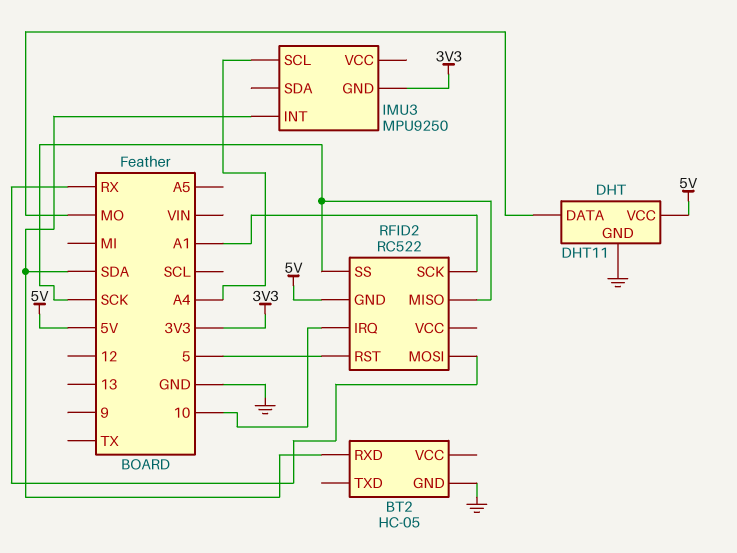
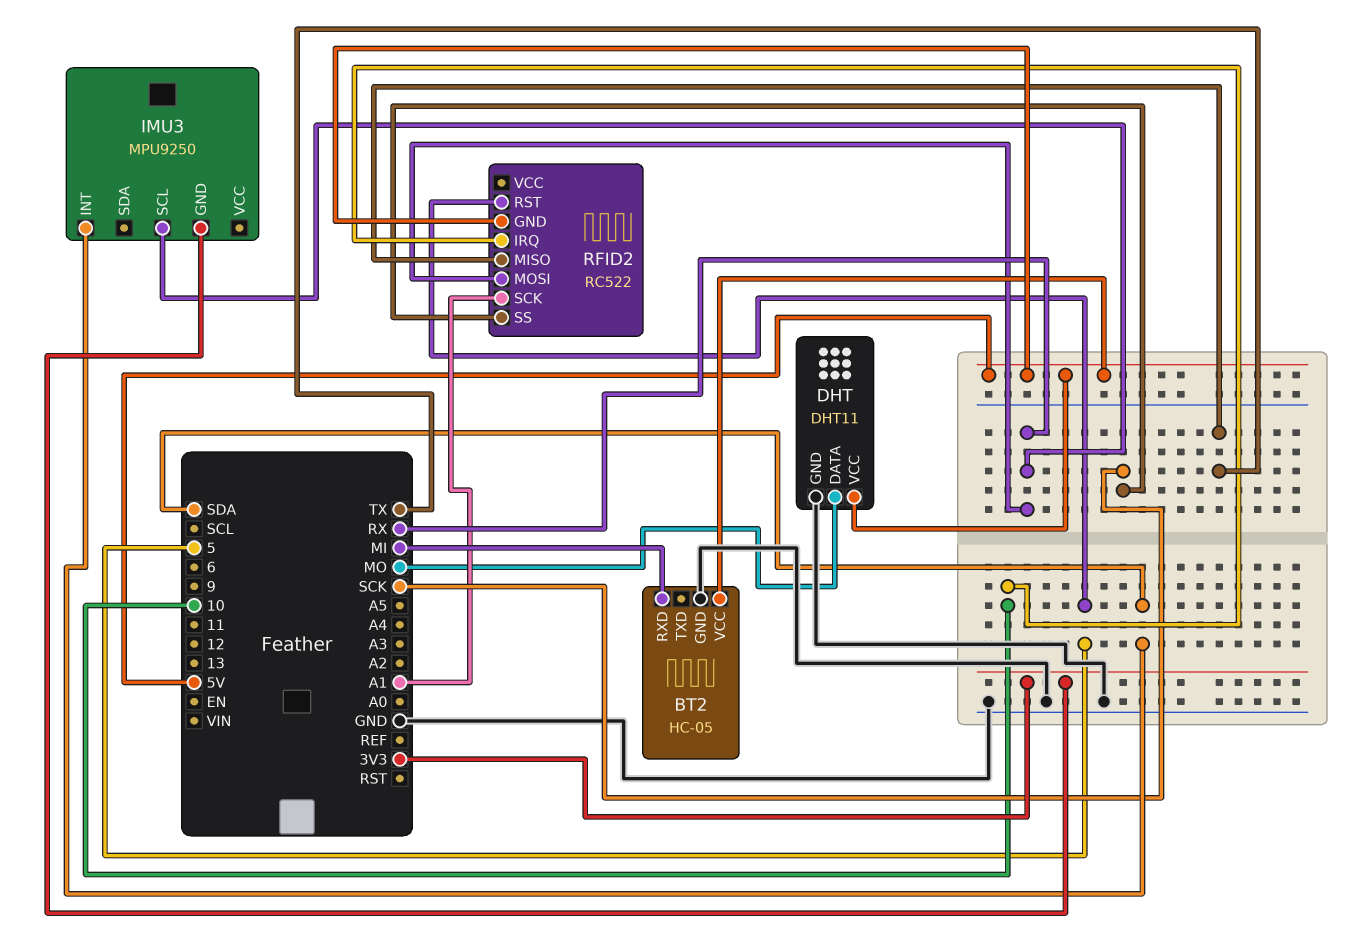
BT2 pin RXD: SDA -> MI
BT2 pin VCC: none -> 5V
IMU3 pin SCL: A4 -> RX
RFID2 pin MISO: SCK -> TX

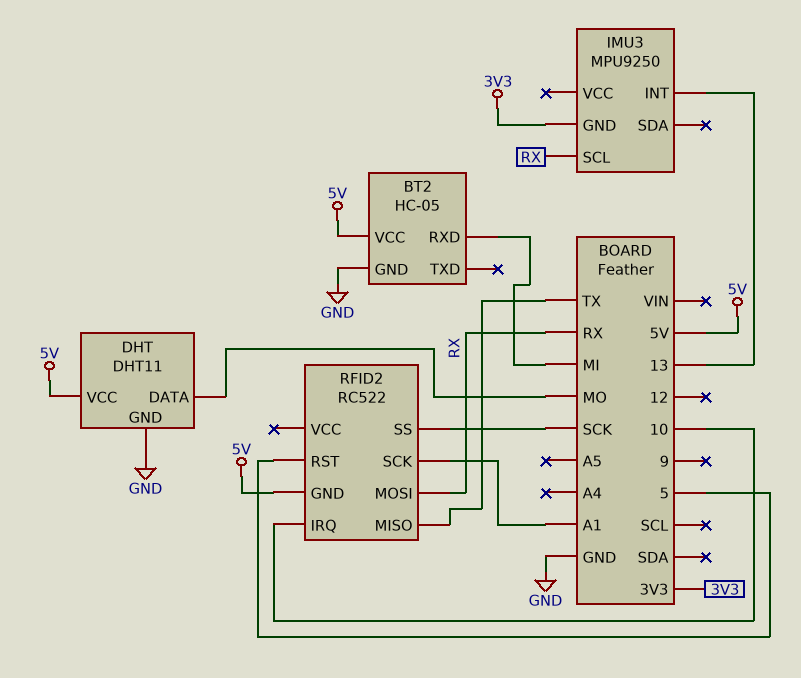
IMU3 pin INT: SDA -> 13

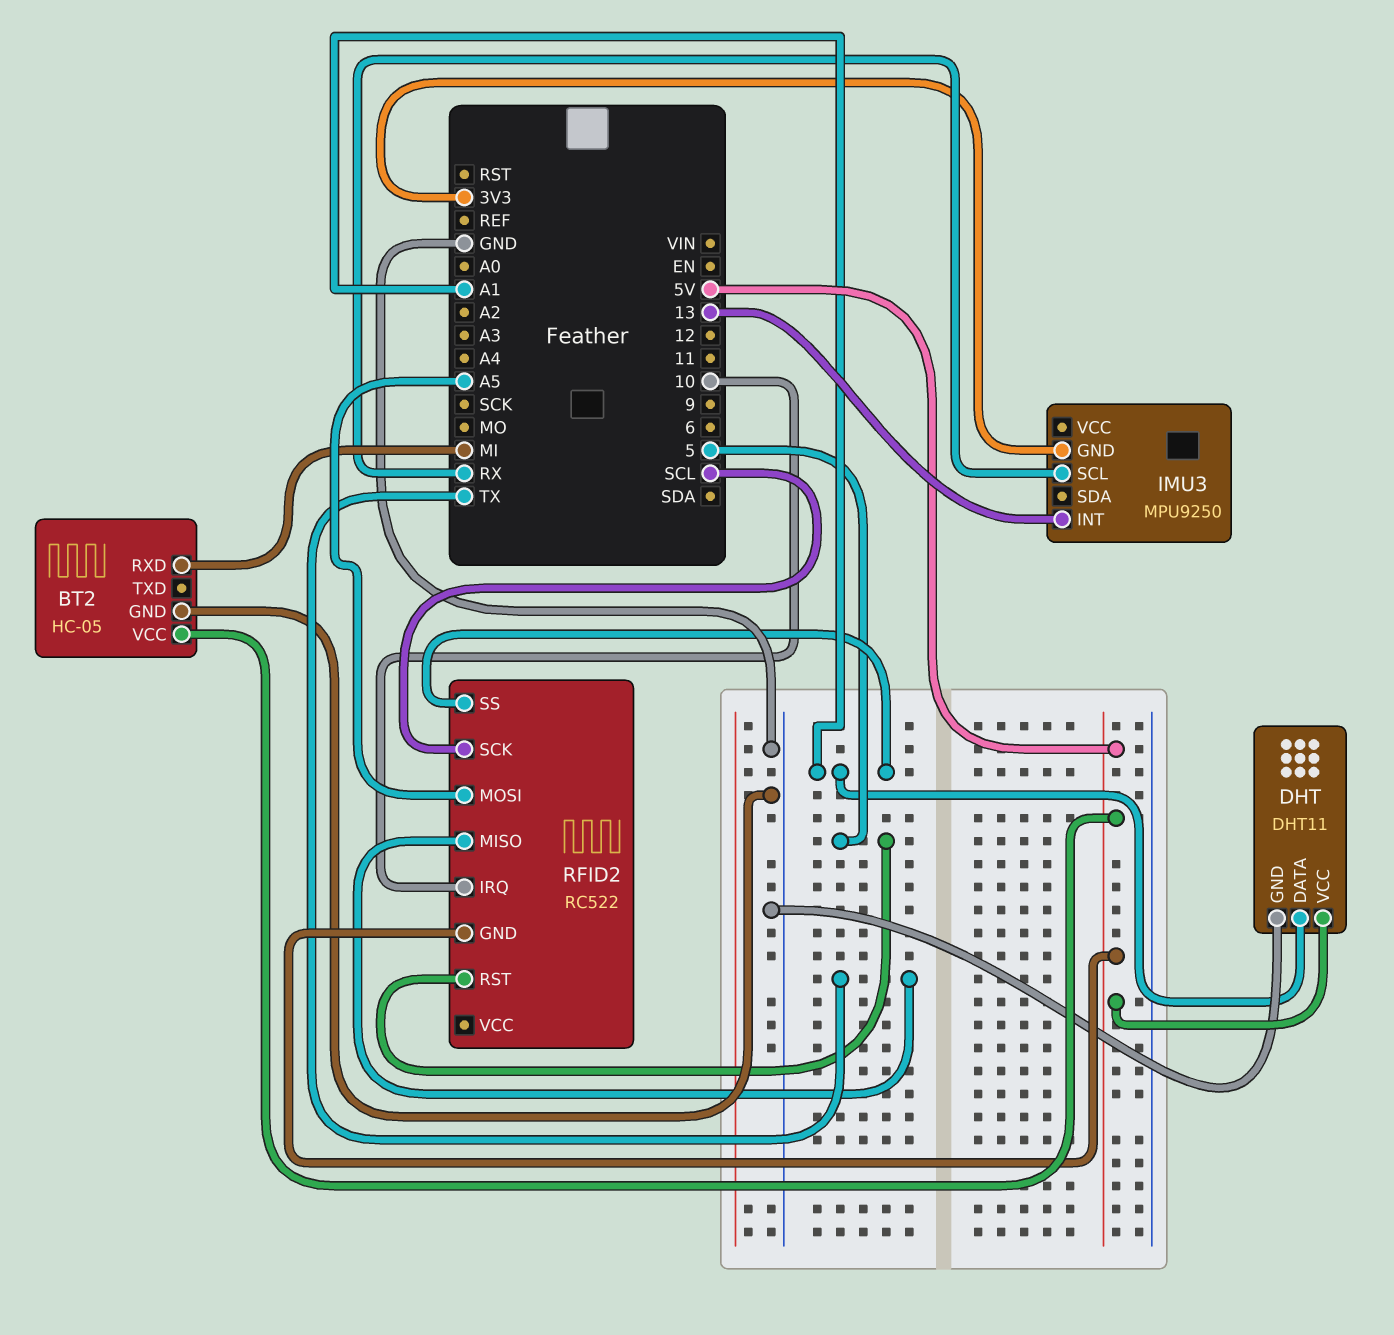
DHT pin DATA: MO -> A1
RFID2 pin MOSI: RX -> A5
RFID2 pin SCK: A1 -> SCL
RFID2 pin SS: SCK -> A1

